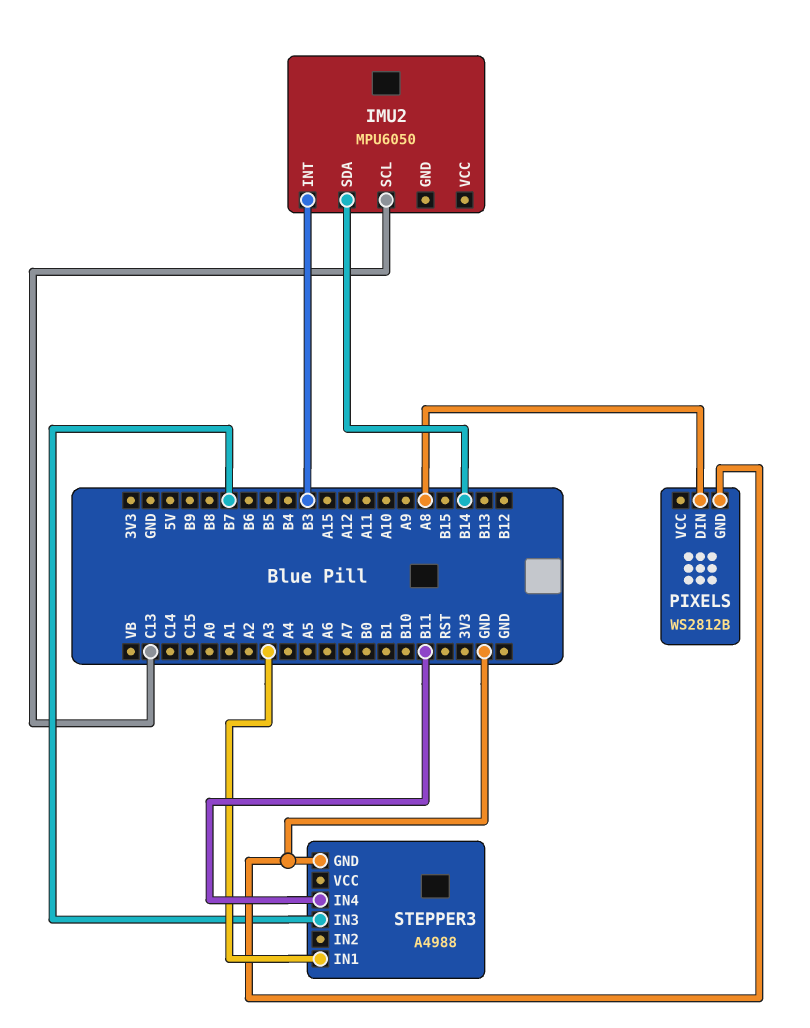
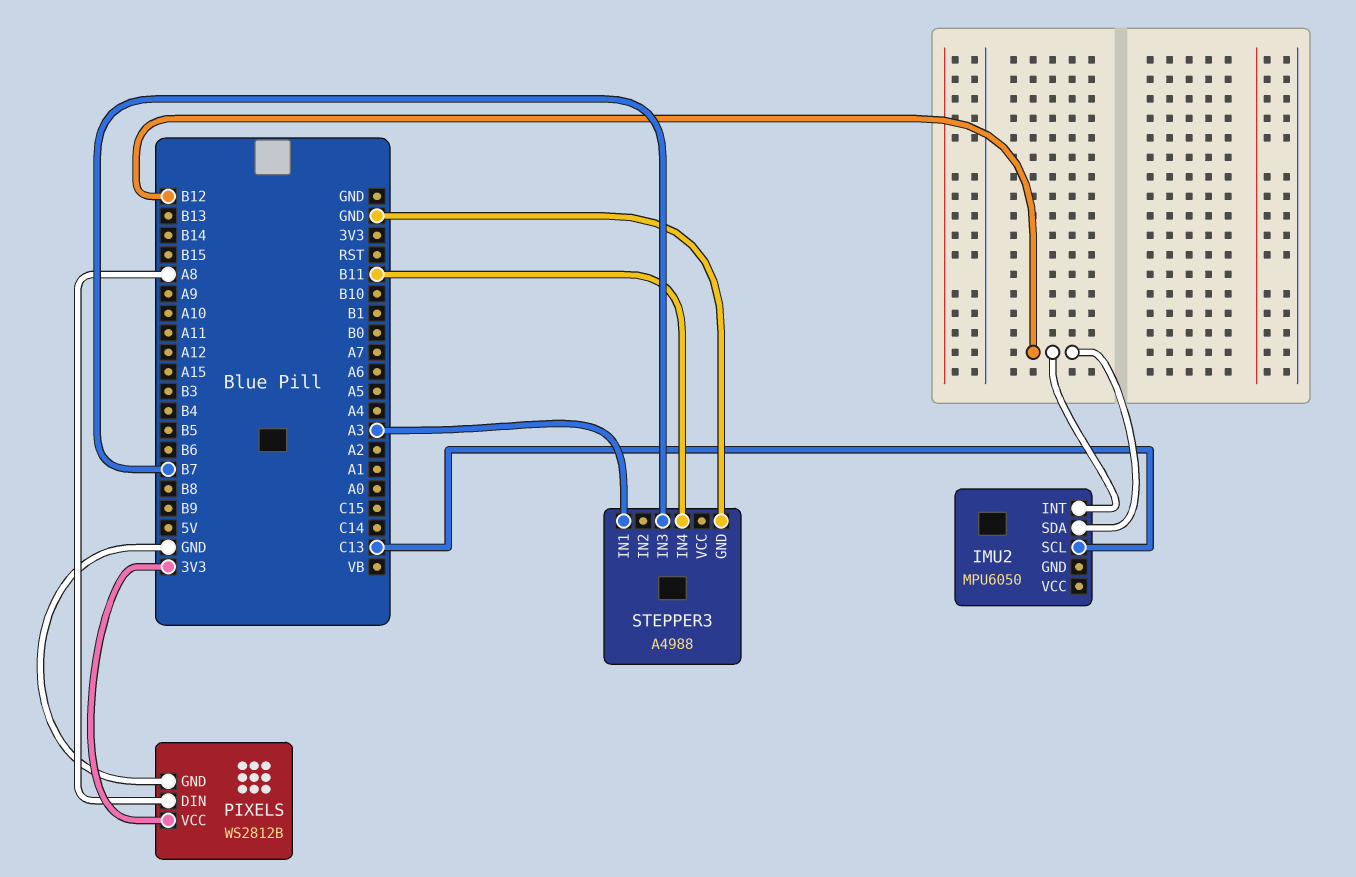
IMU2 pin INT: B3 -> B12
IMU2 pin SDA: B14 -> B12
PIXELS pin VCC: none -> 3V3

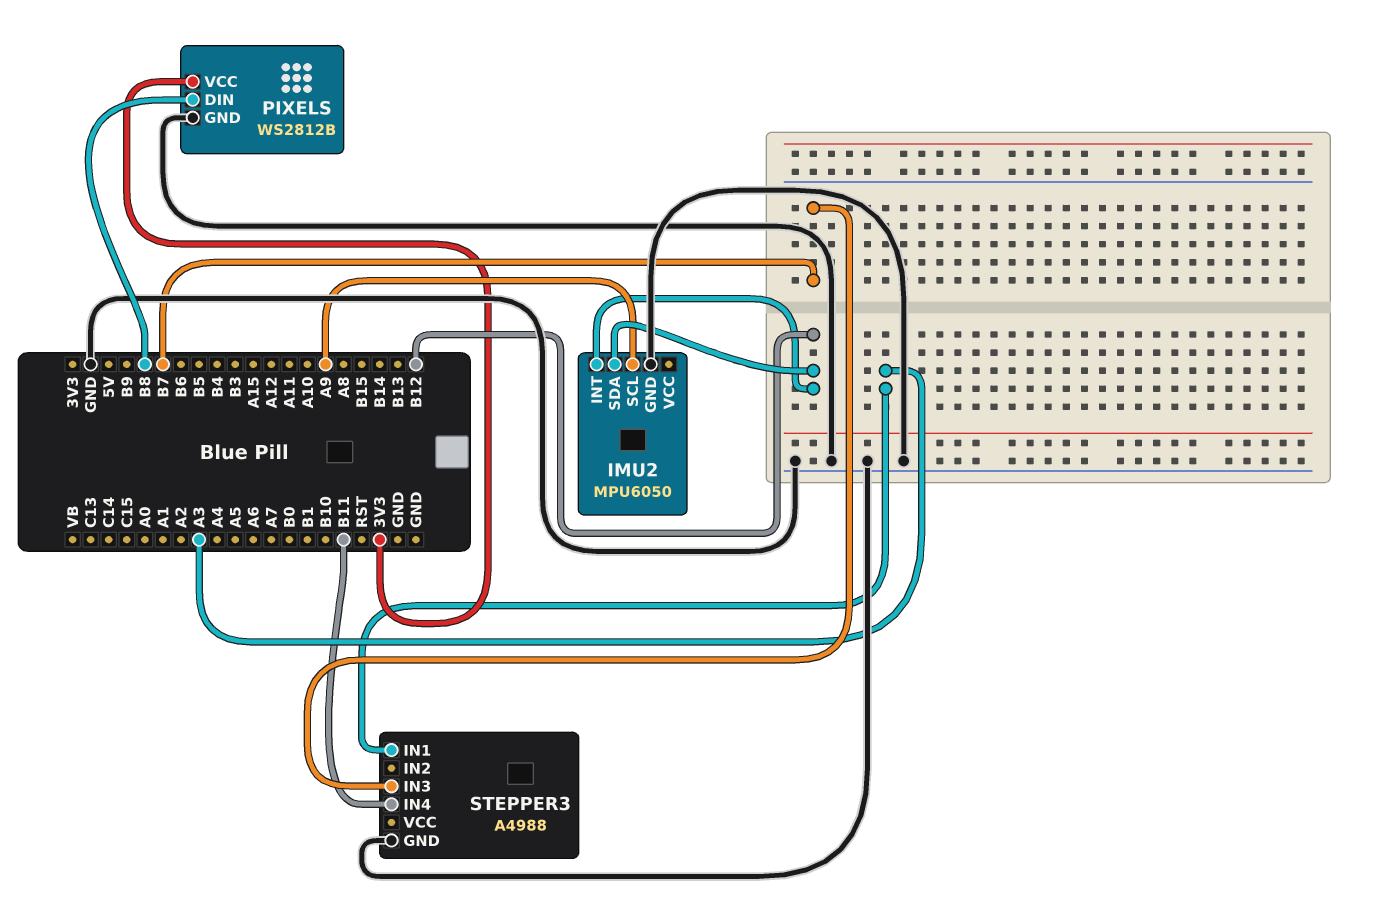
IMU2 pin GND: none -> GND
IMU2 pin SCL: C13 -> A9
PIXELS pin DIN: A8 -> B8

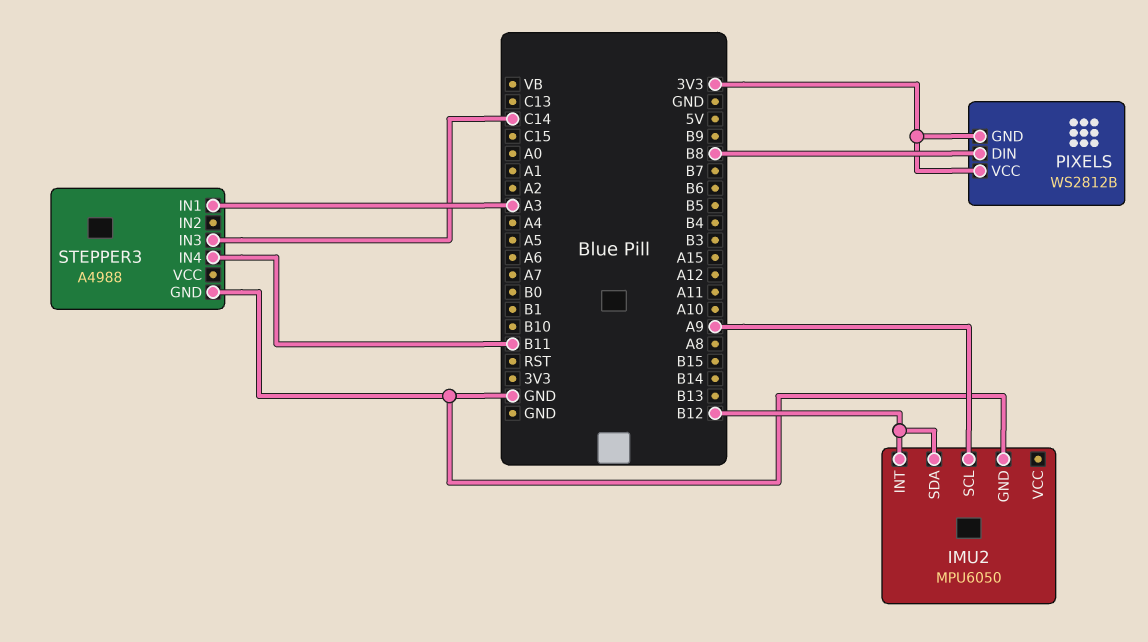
PIXELS pin GND: GND -> 3V3
STEPPER3 pin IN3: B7 -> C14

